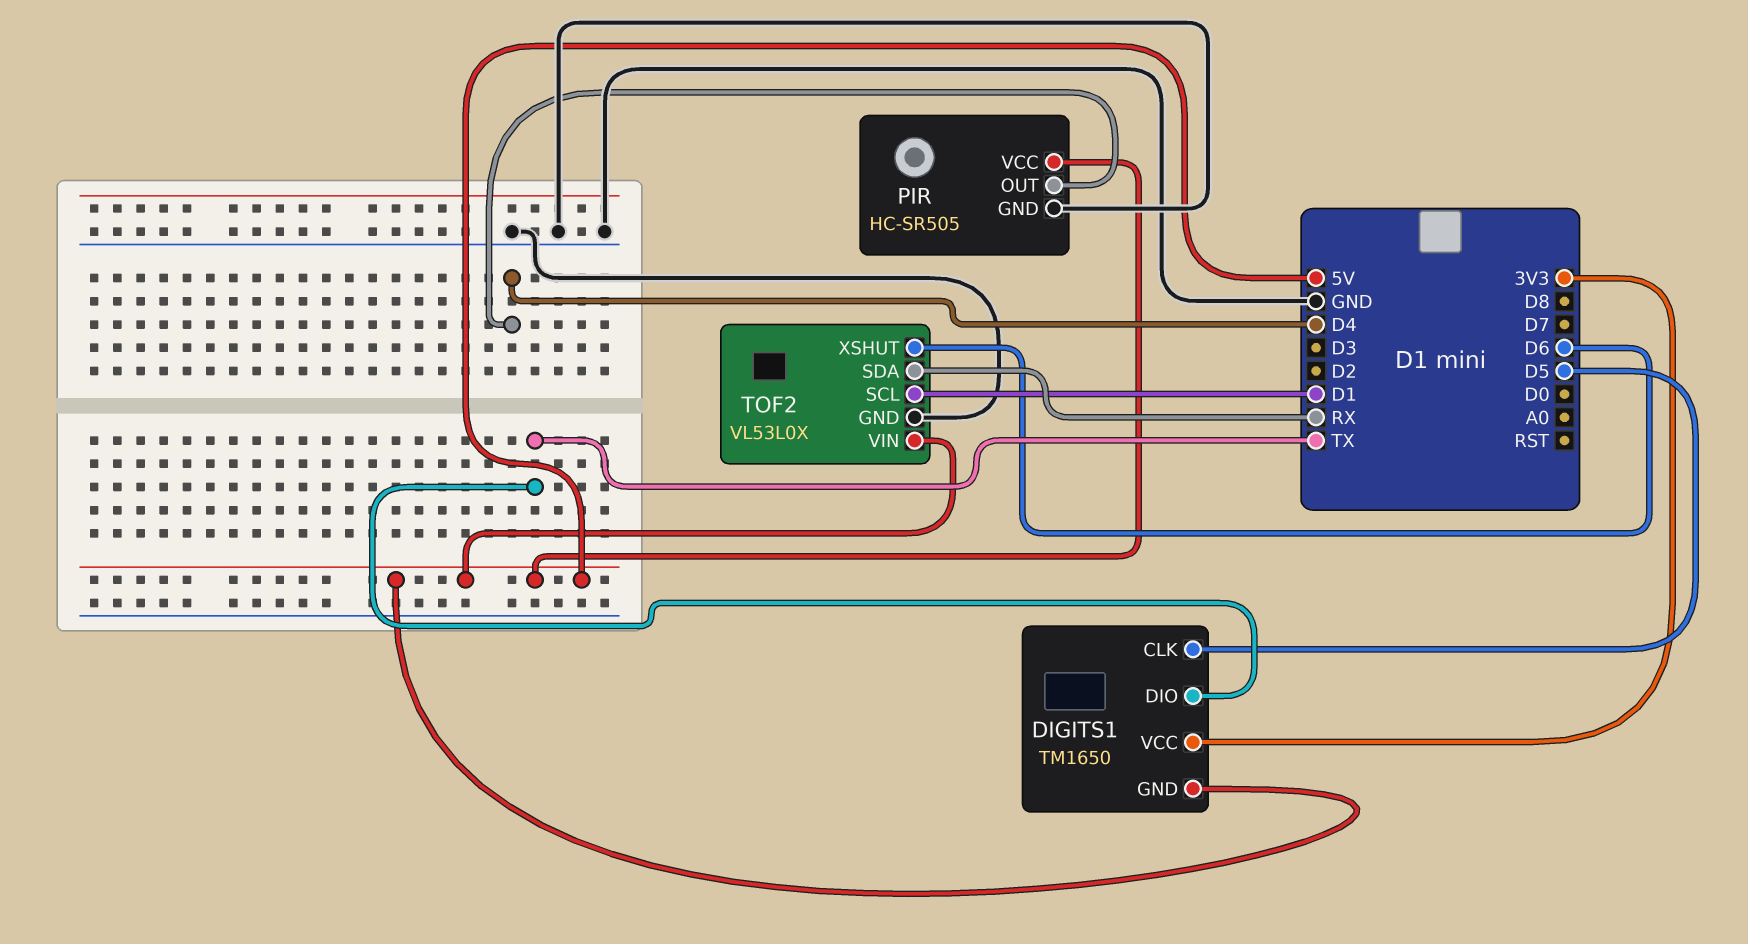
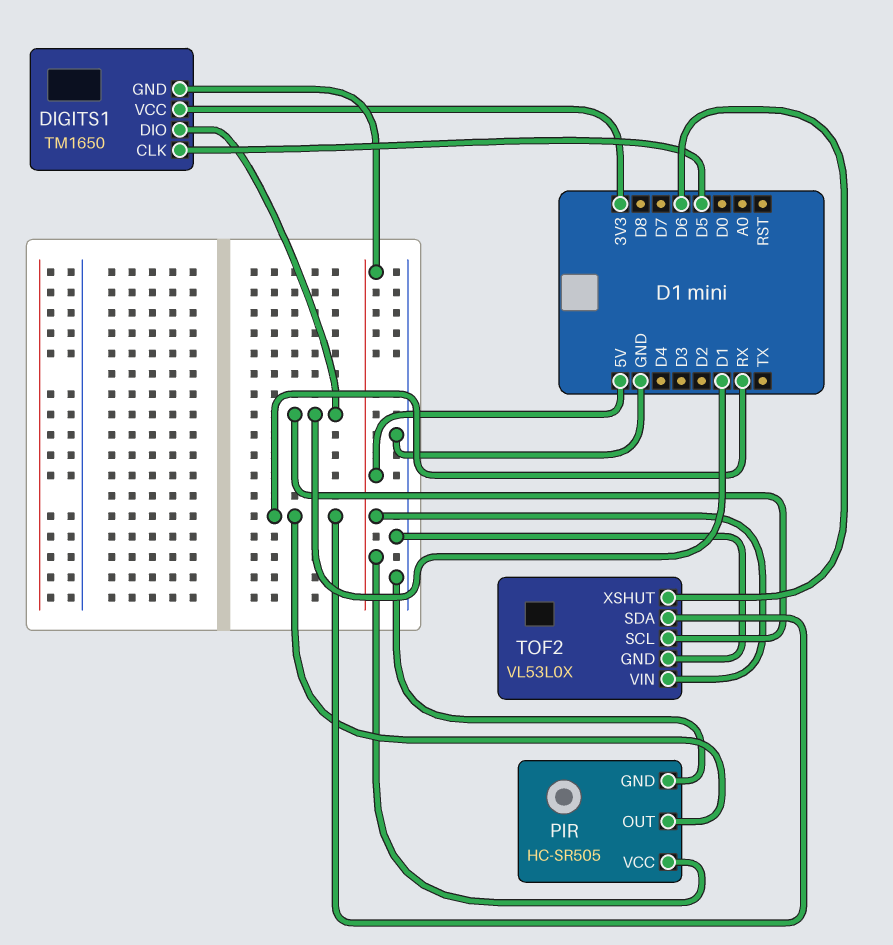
DIGITS1 pin DIO: TX -> D1
PIR pin OUT: D4 -> RX

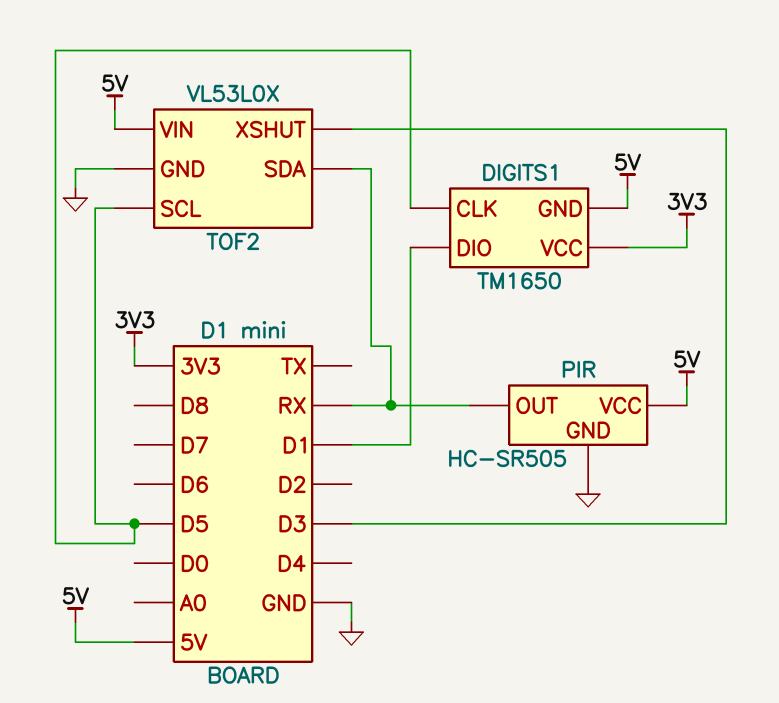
TOF2 pin SCL: D1 -> D5
TOF2 pin XSHUT: D6 -> D3

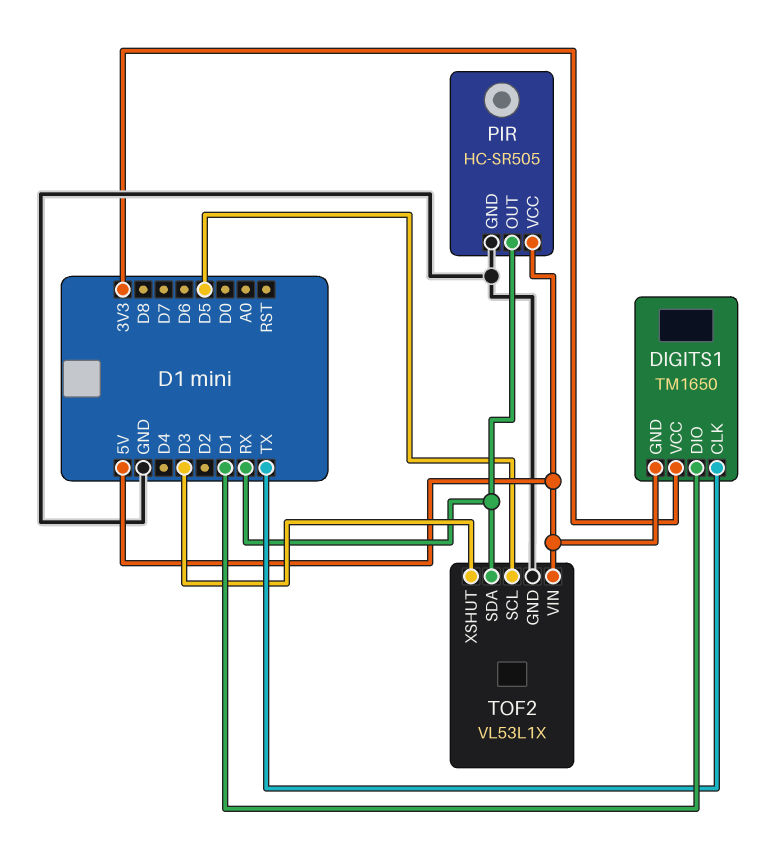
DIGITS1 pin CLK: D5 -> TX
TOF2: VL53L0X -> VL53L1X

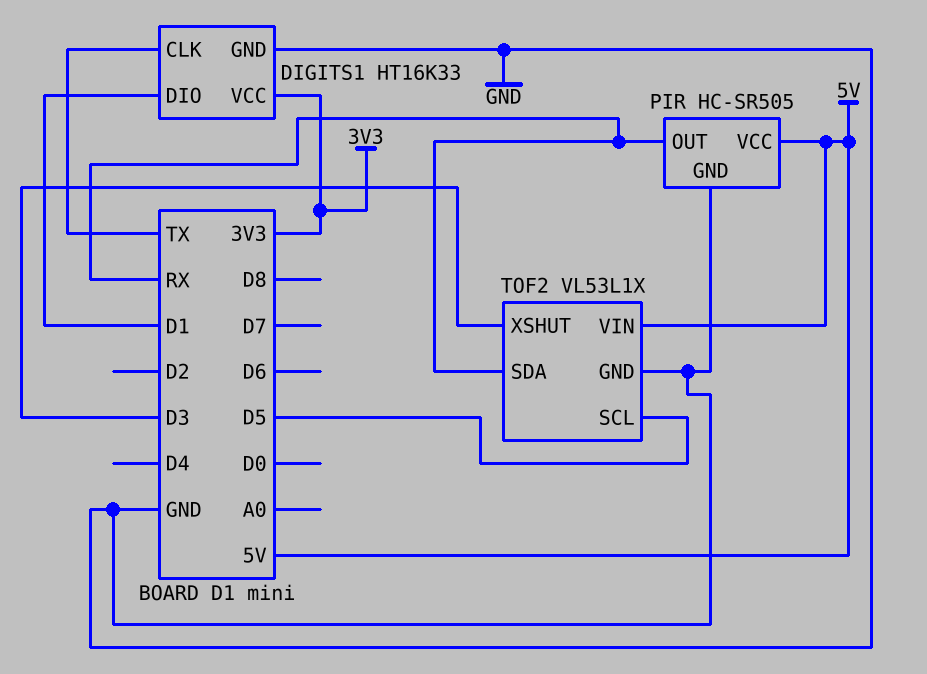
DIGITS1: TM1650 -> HT16K33
DIGITS1 pin GND: 5V -> GND

